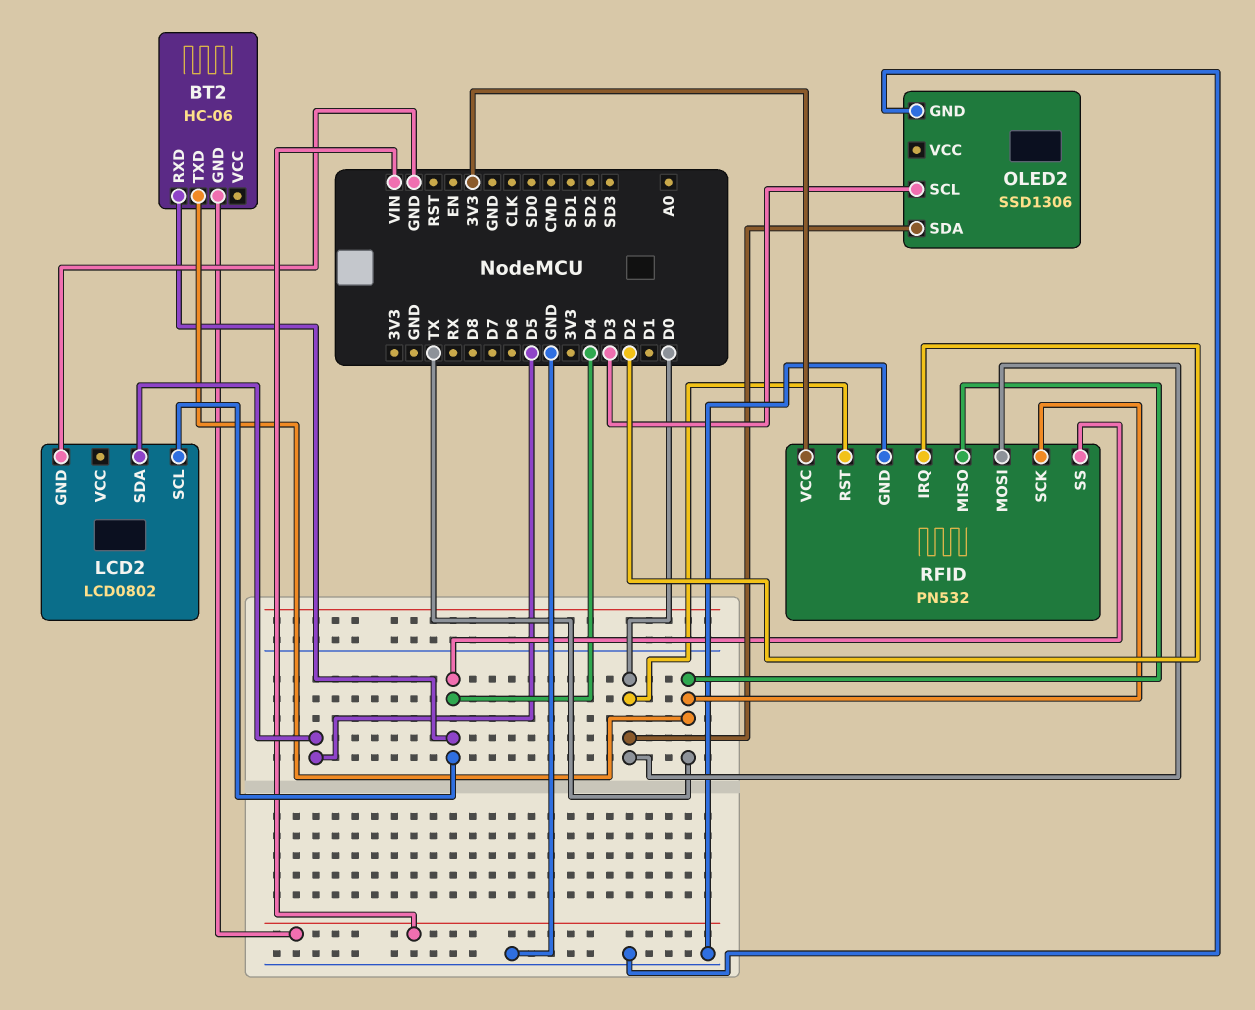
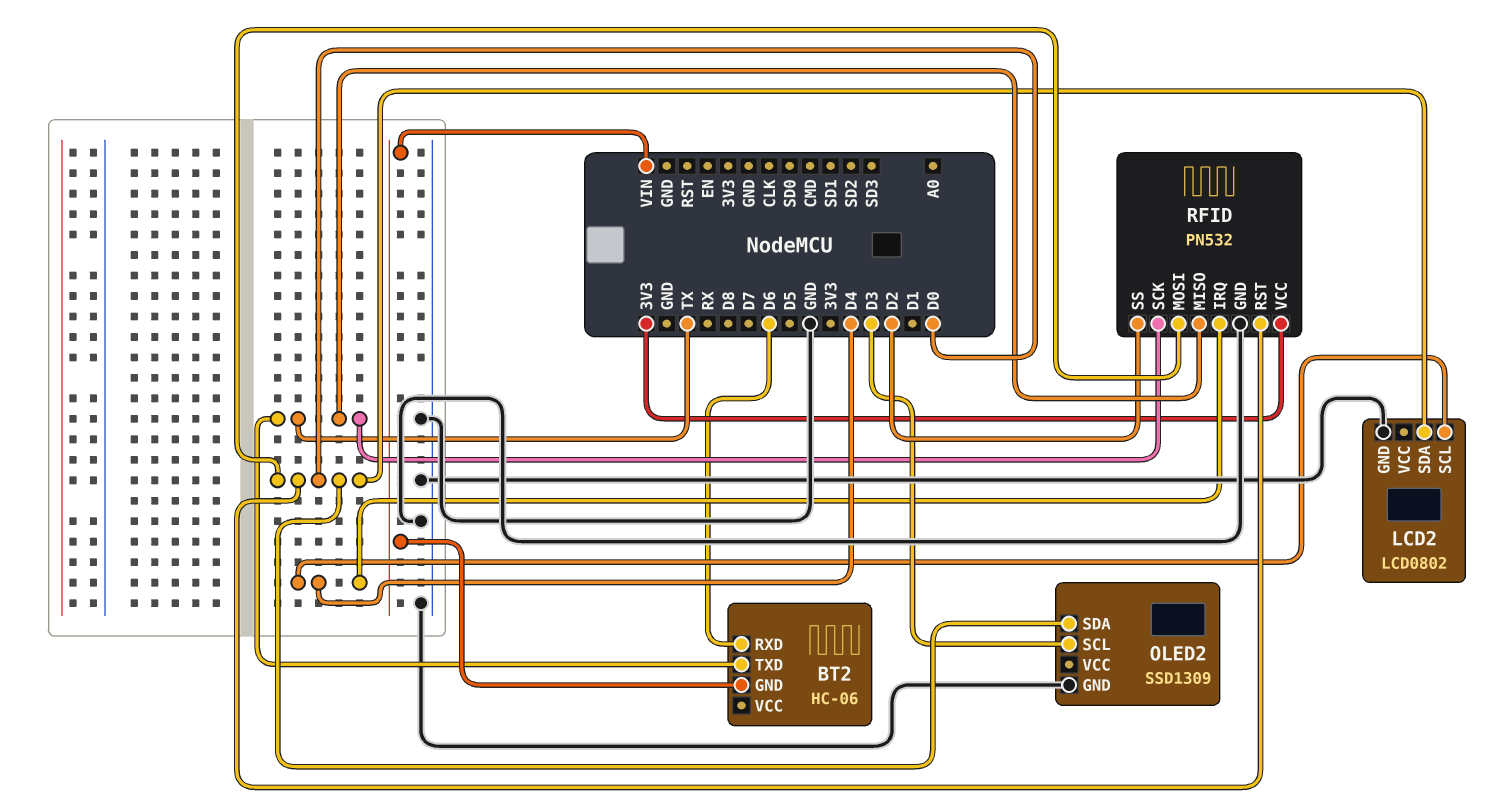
BT2 pin RXD: D4 -> D6
LCD2 pin SDA: D5 -> D0
OLED2: SSD1306 -> SSD1309
RFID pin IRQ: D2 -> D4
RFID pin SS: D4 -> D2

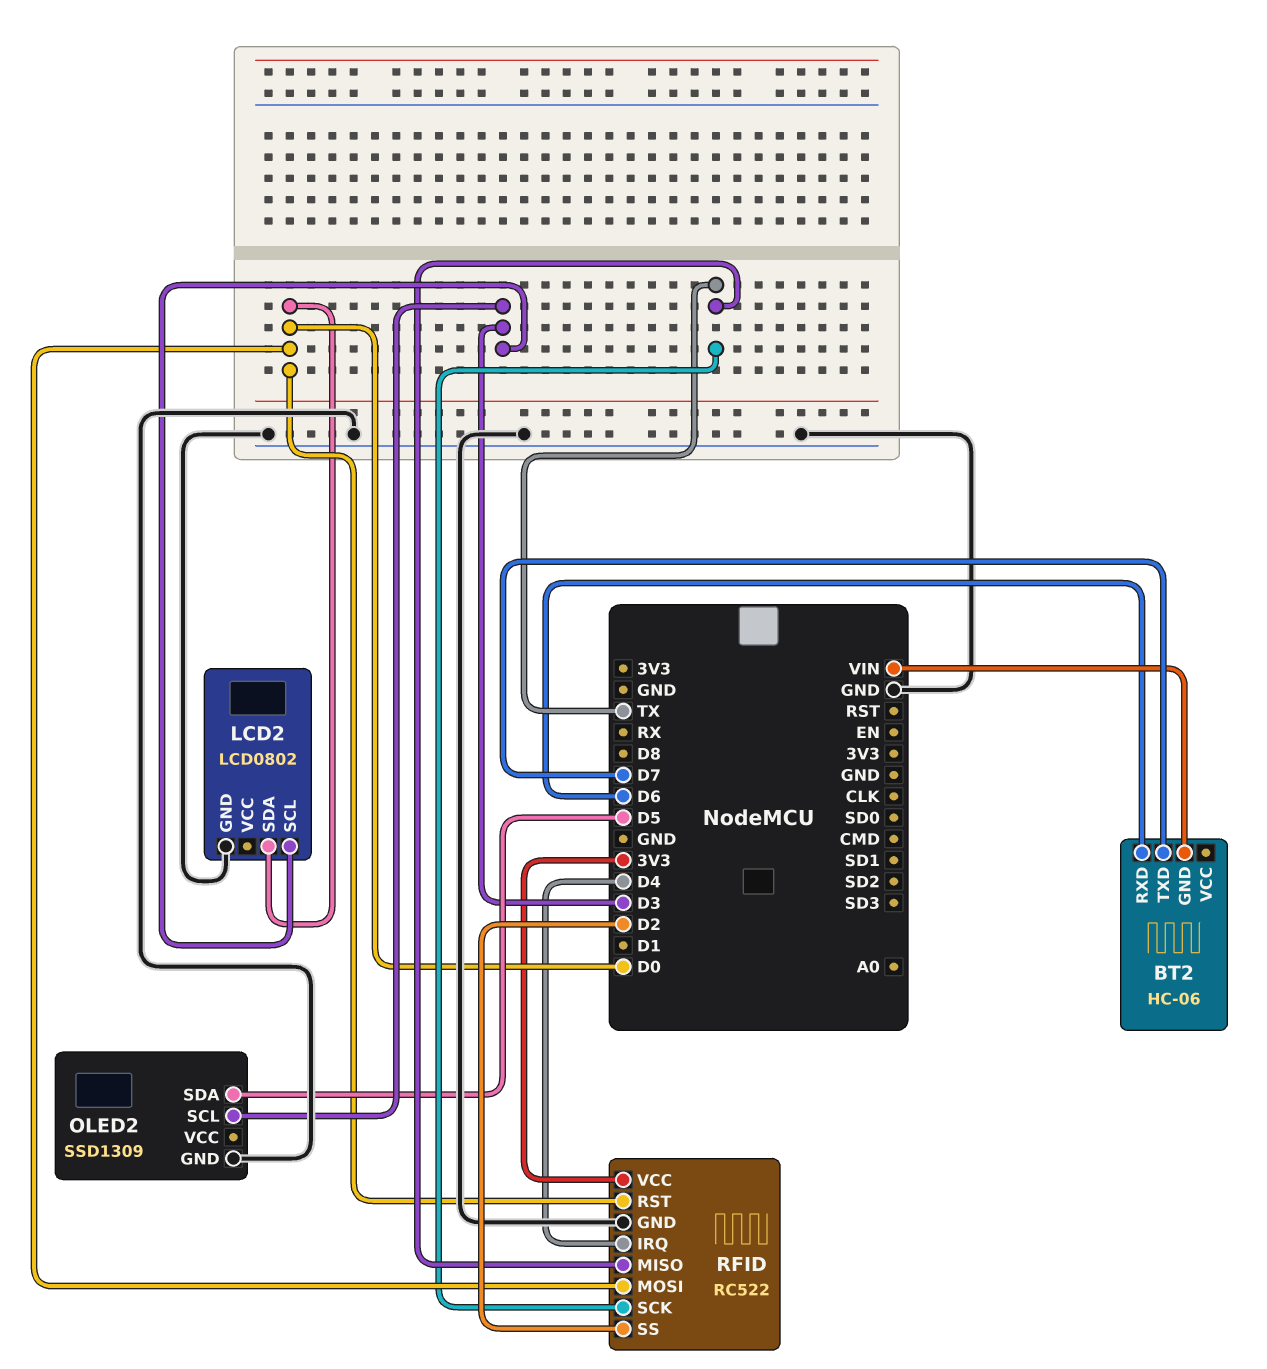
BT2 pin TXD: TX -> D7
LCD2 pin SCL: D4 -> D3
OLED2 pin SDA: D0 -> D5
RFID: PN532 -> RC522

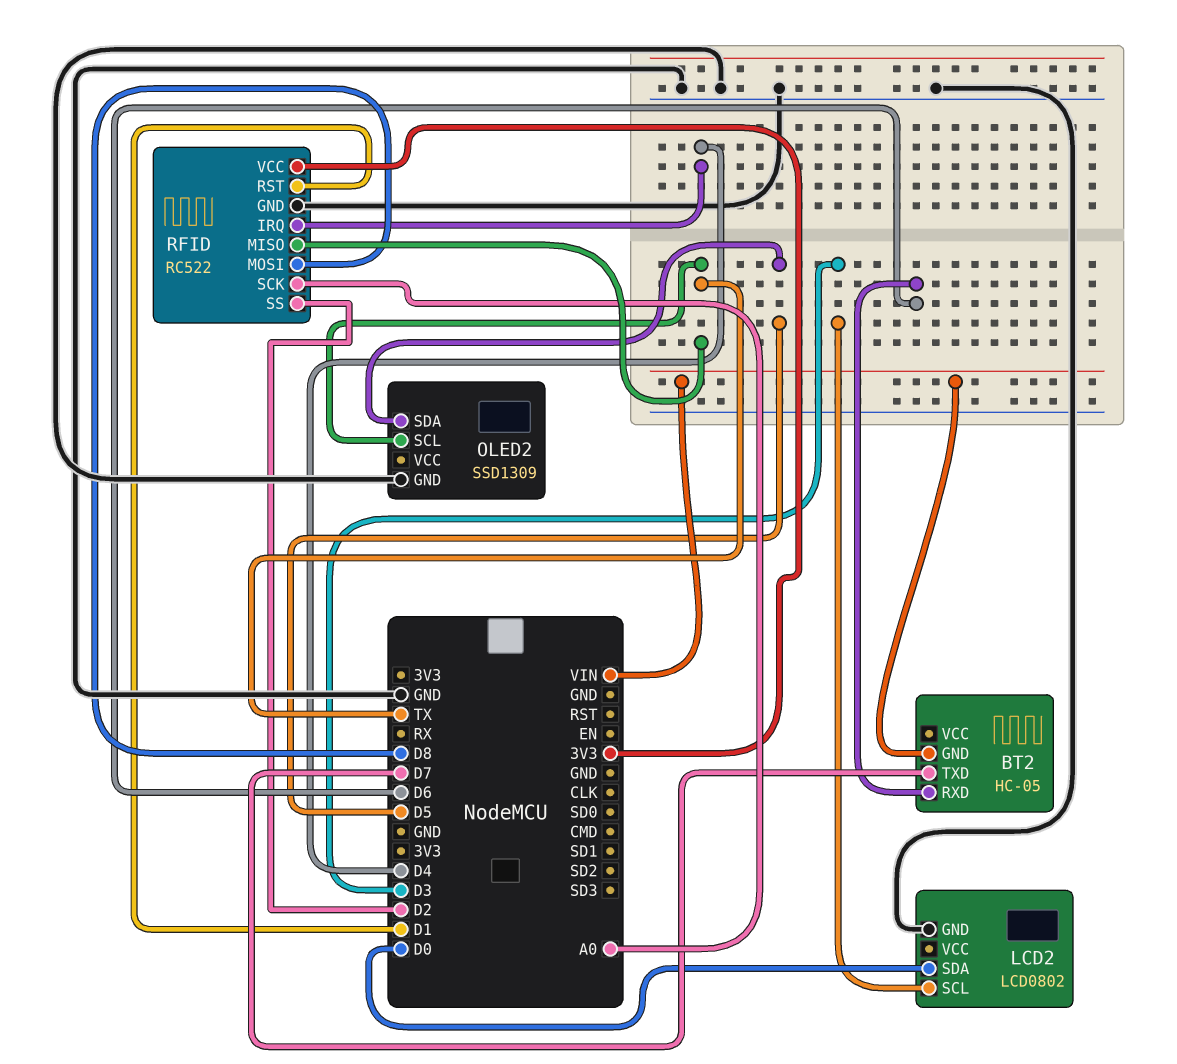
BT2: HC-06 -> HC-05
OLED2 pin SCL: D3 -> TX
RFID pin MOSI: D0 -> D8
RFID pin RST: D0 -> D1
RFID pin SCK: TX -> A0

